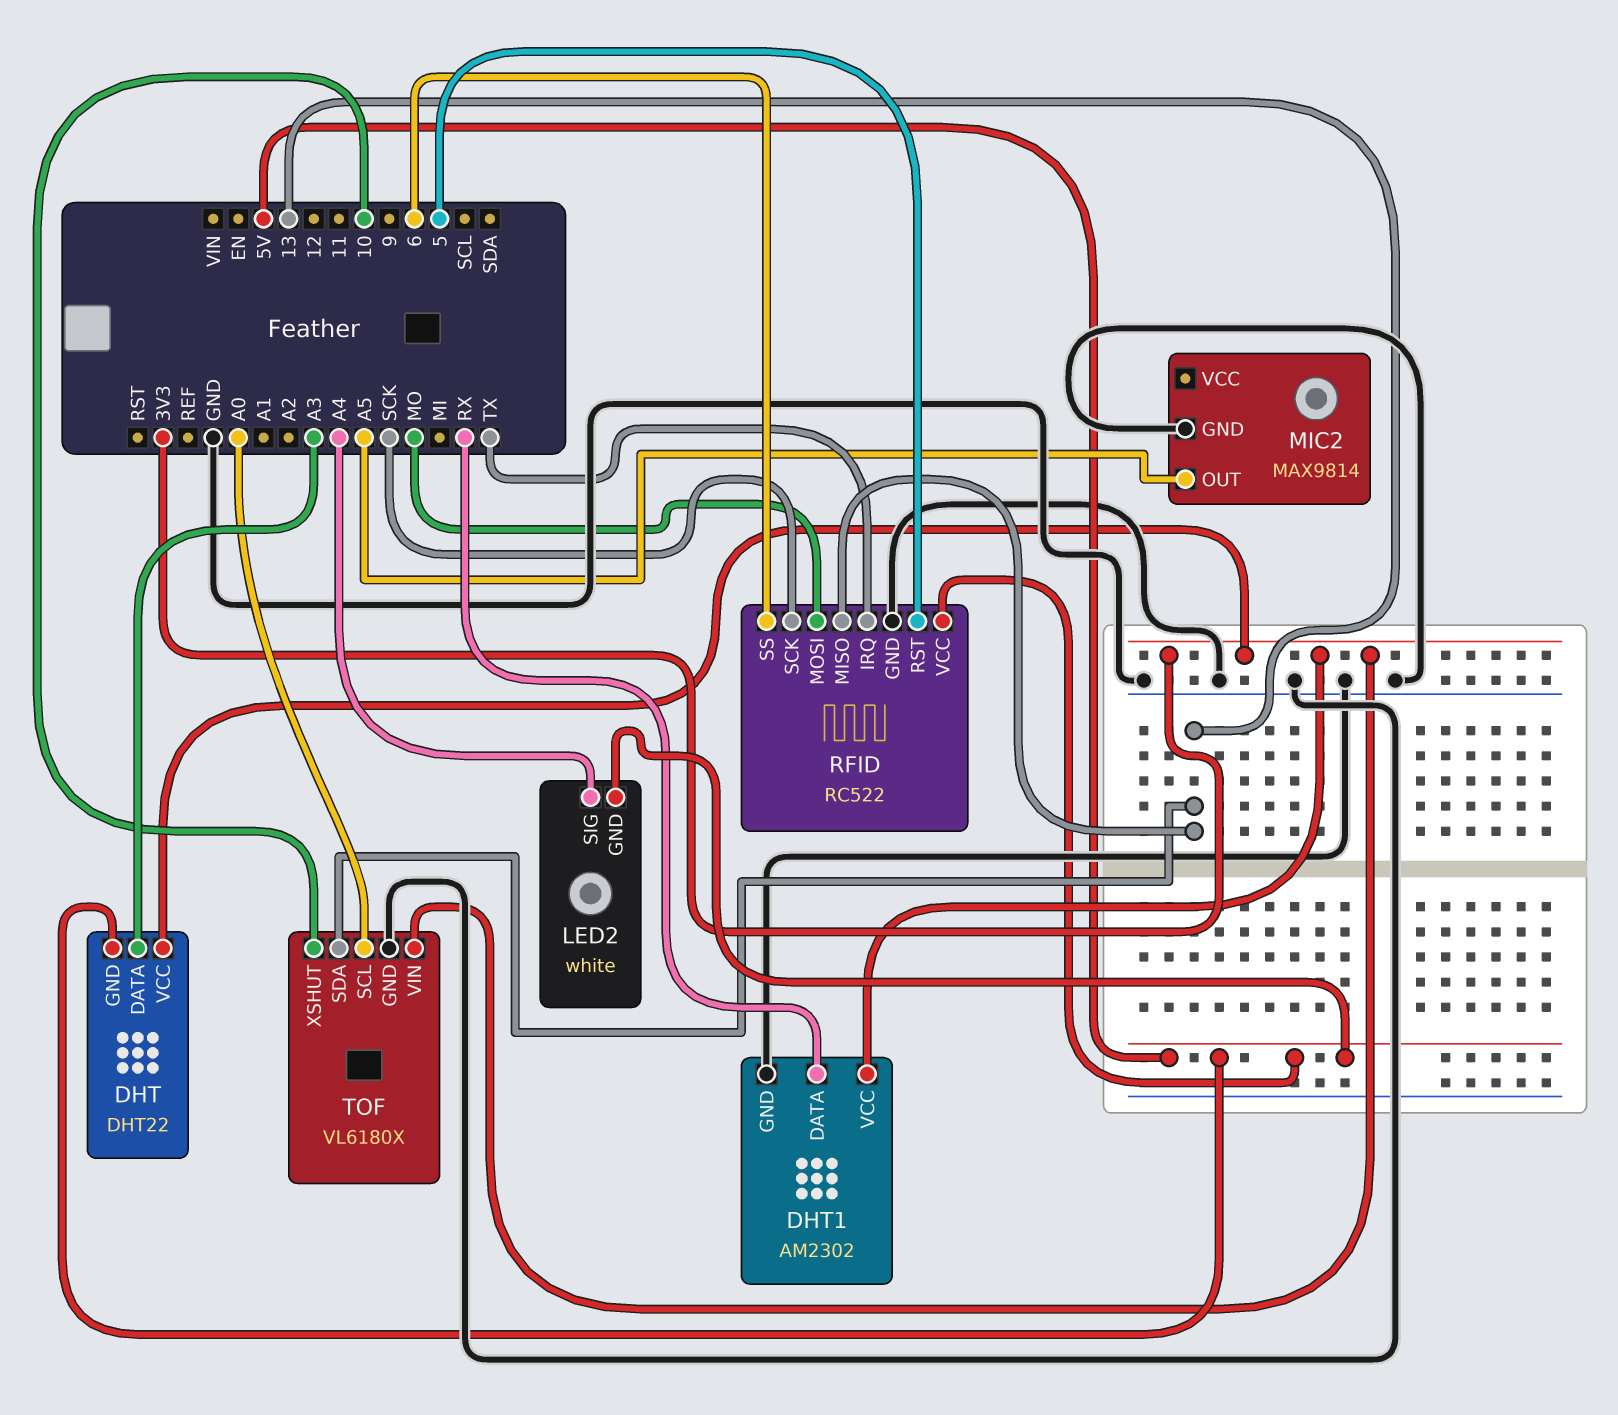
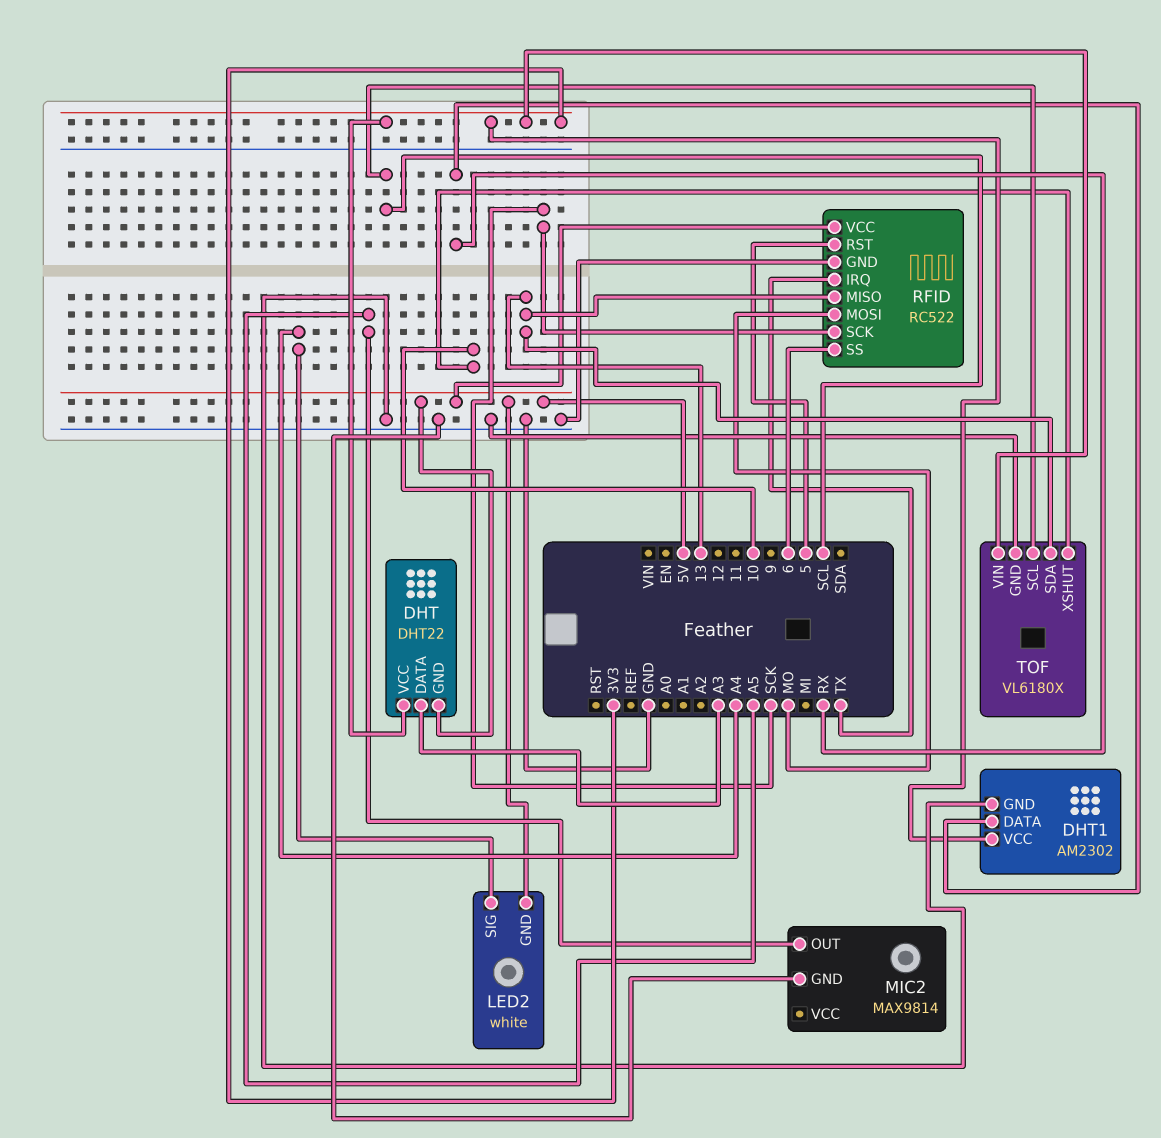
TOF pin SCL: A0 -> SCL

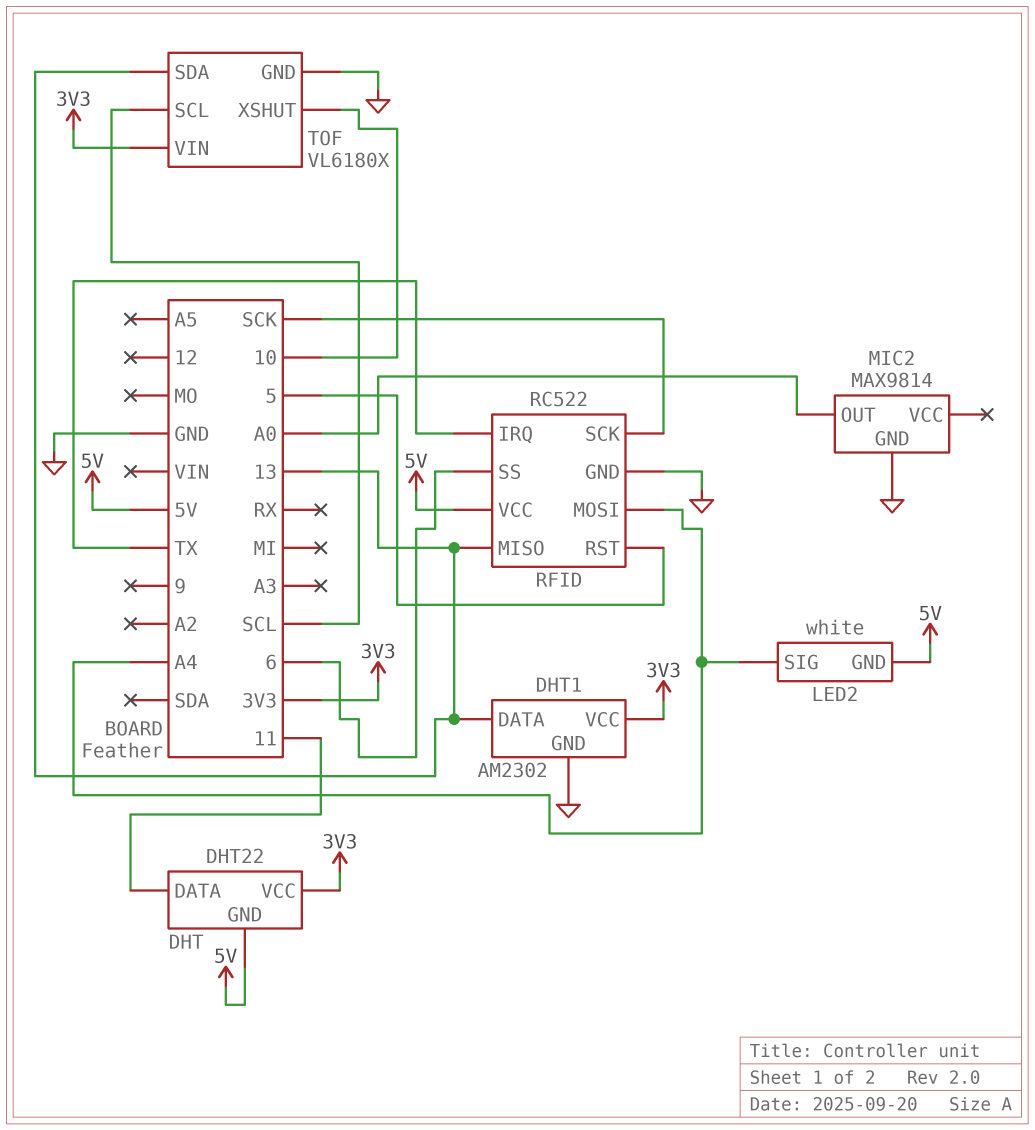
DHT pin DATA: A3 -> 11
DHT1 pin DATA: RX -> 13
MIC2 pin OUT: A5 -> A0
RFID pin MOSI: MO -> A4

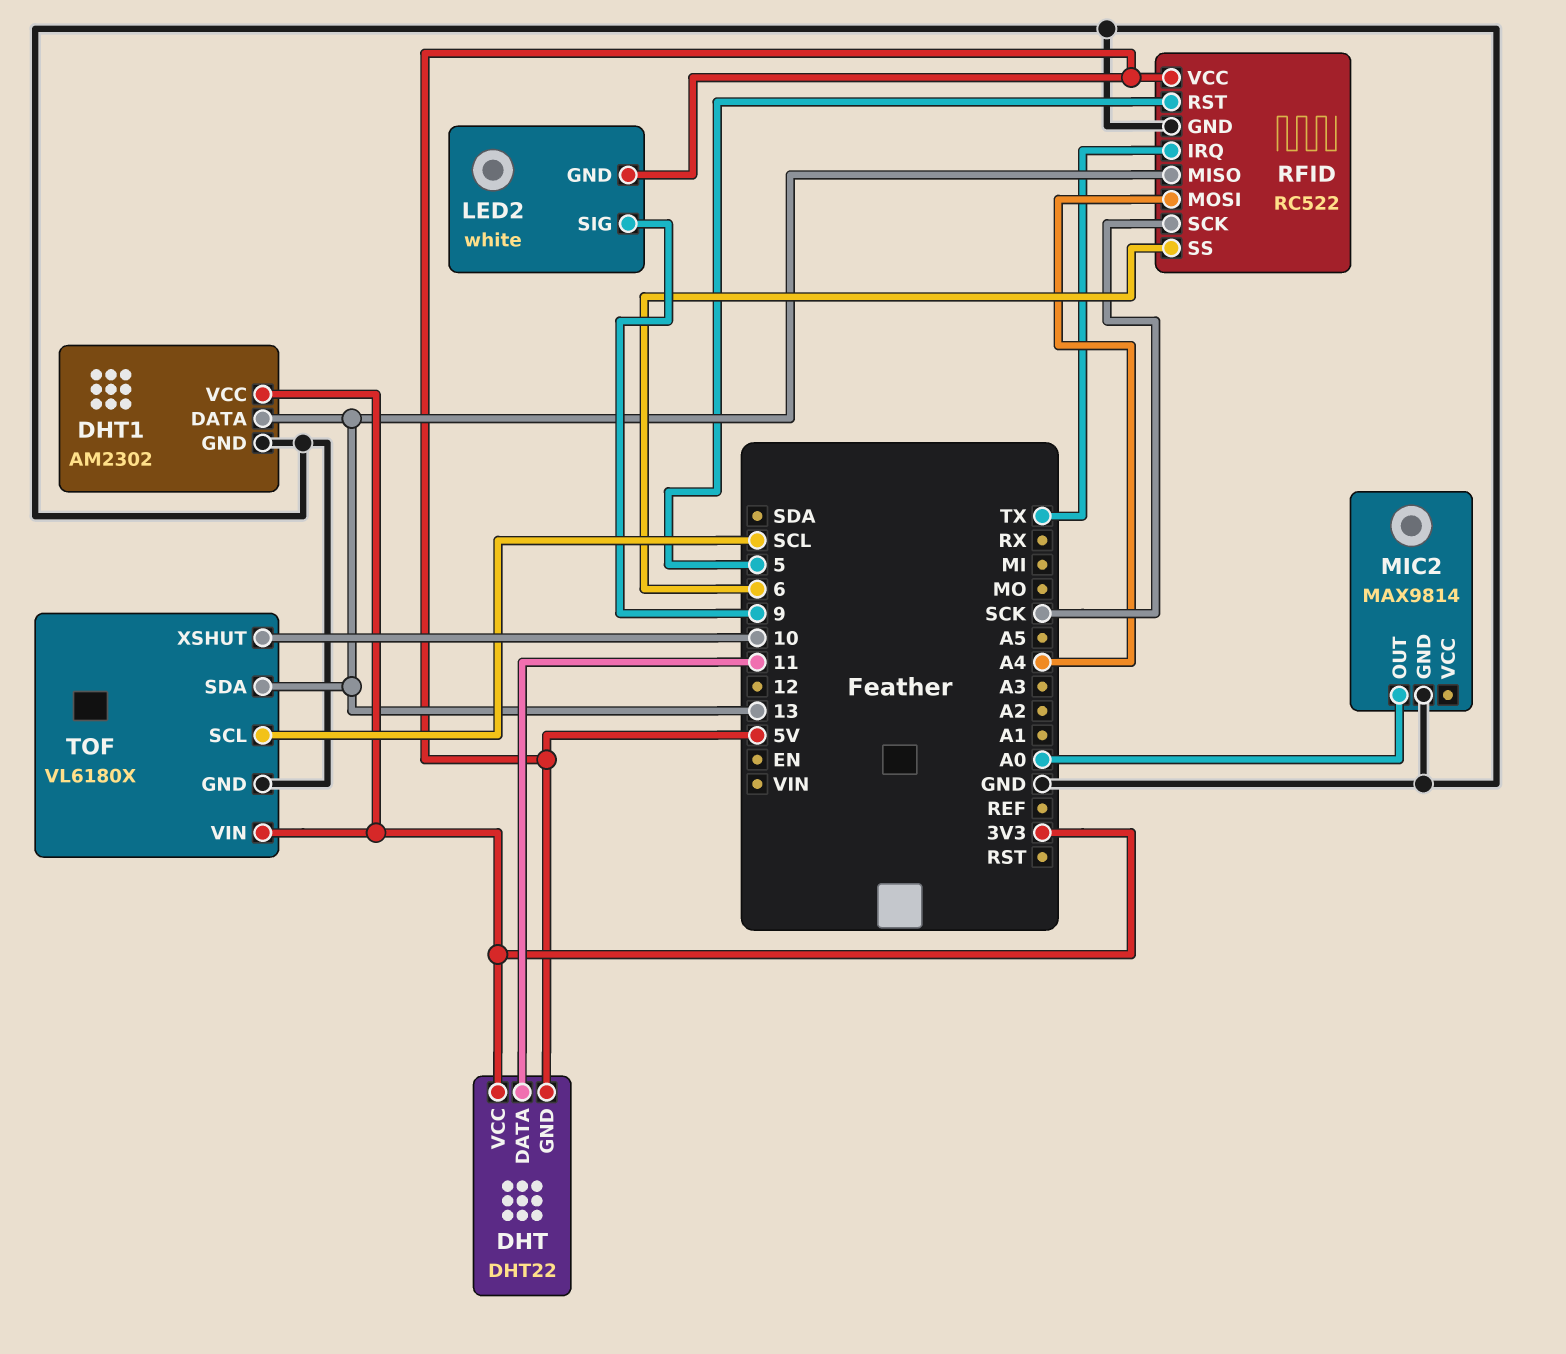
LED2 pin SIG: A4 -> 9

